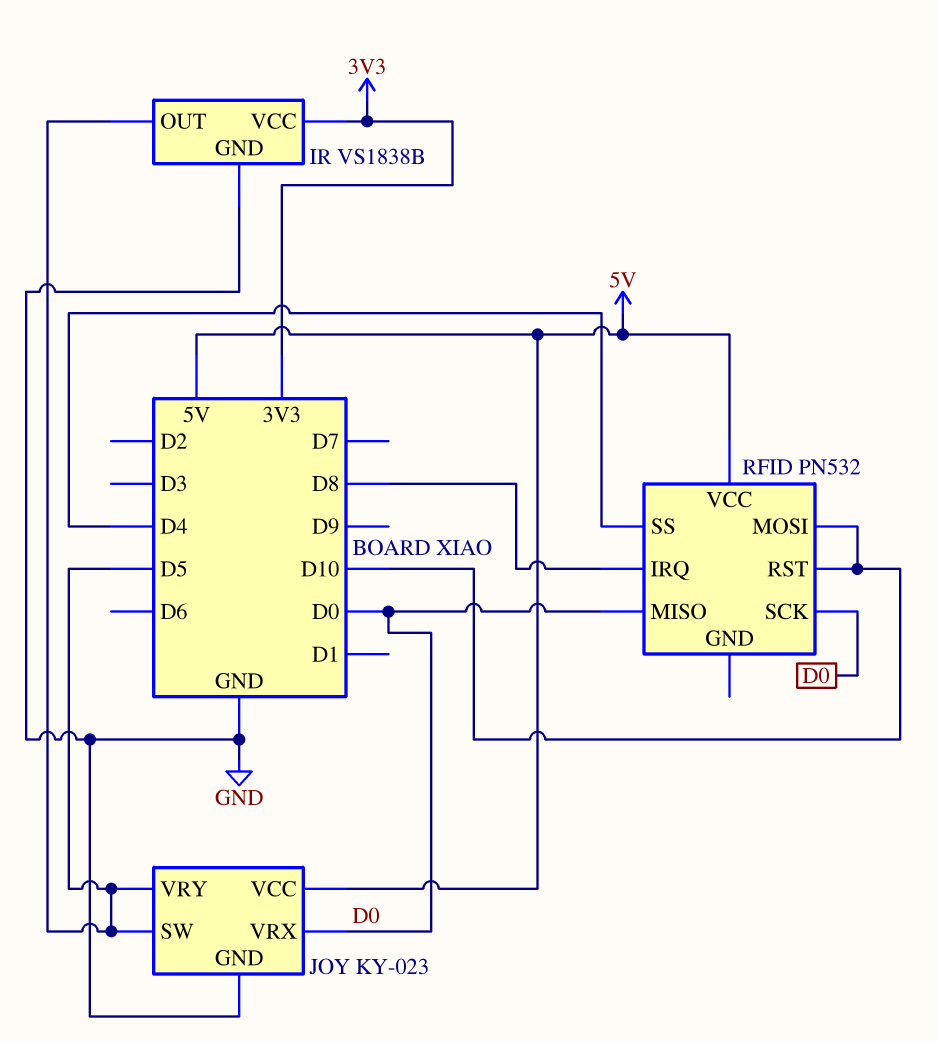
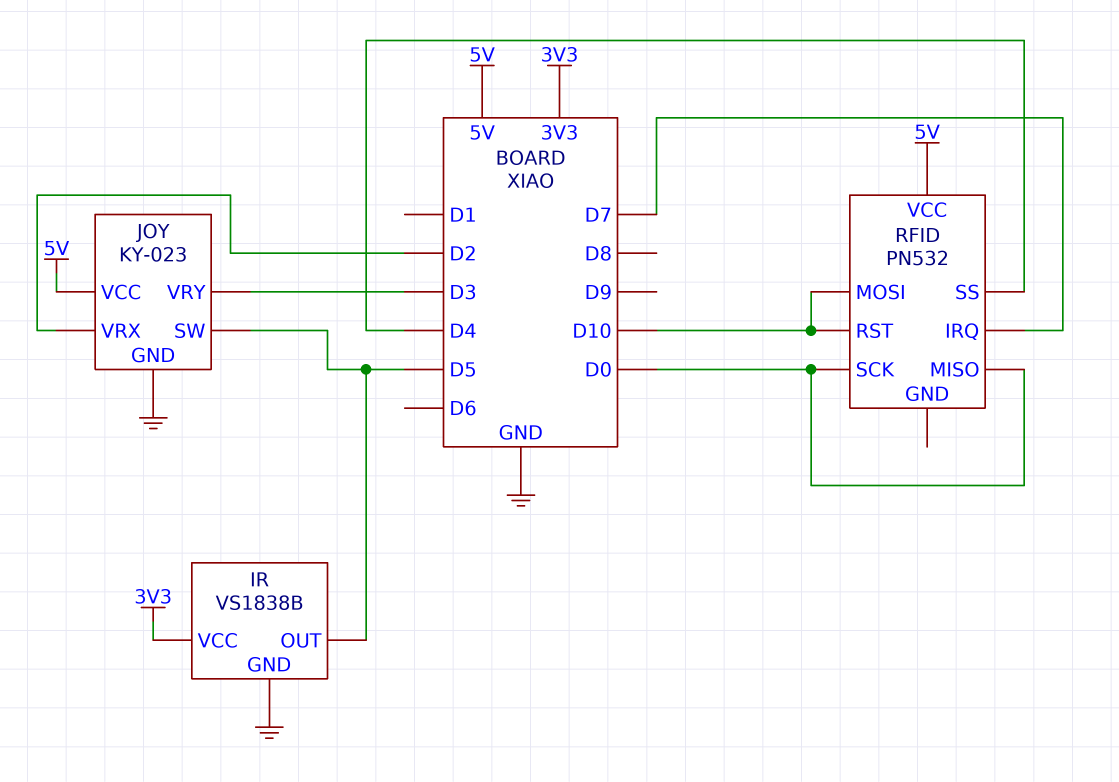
JOY pin VRX: D0 -> D2
JOY pin VRY: D5 -> D3
RFID pin IRQ: D8 -> D7

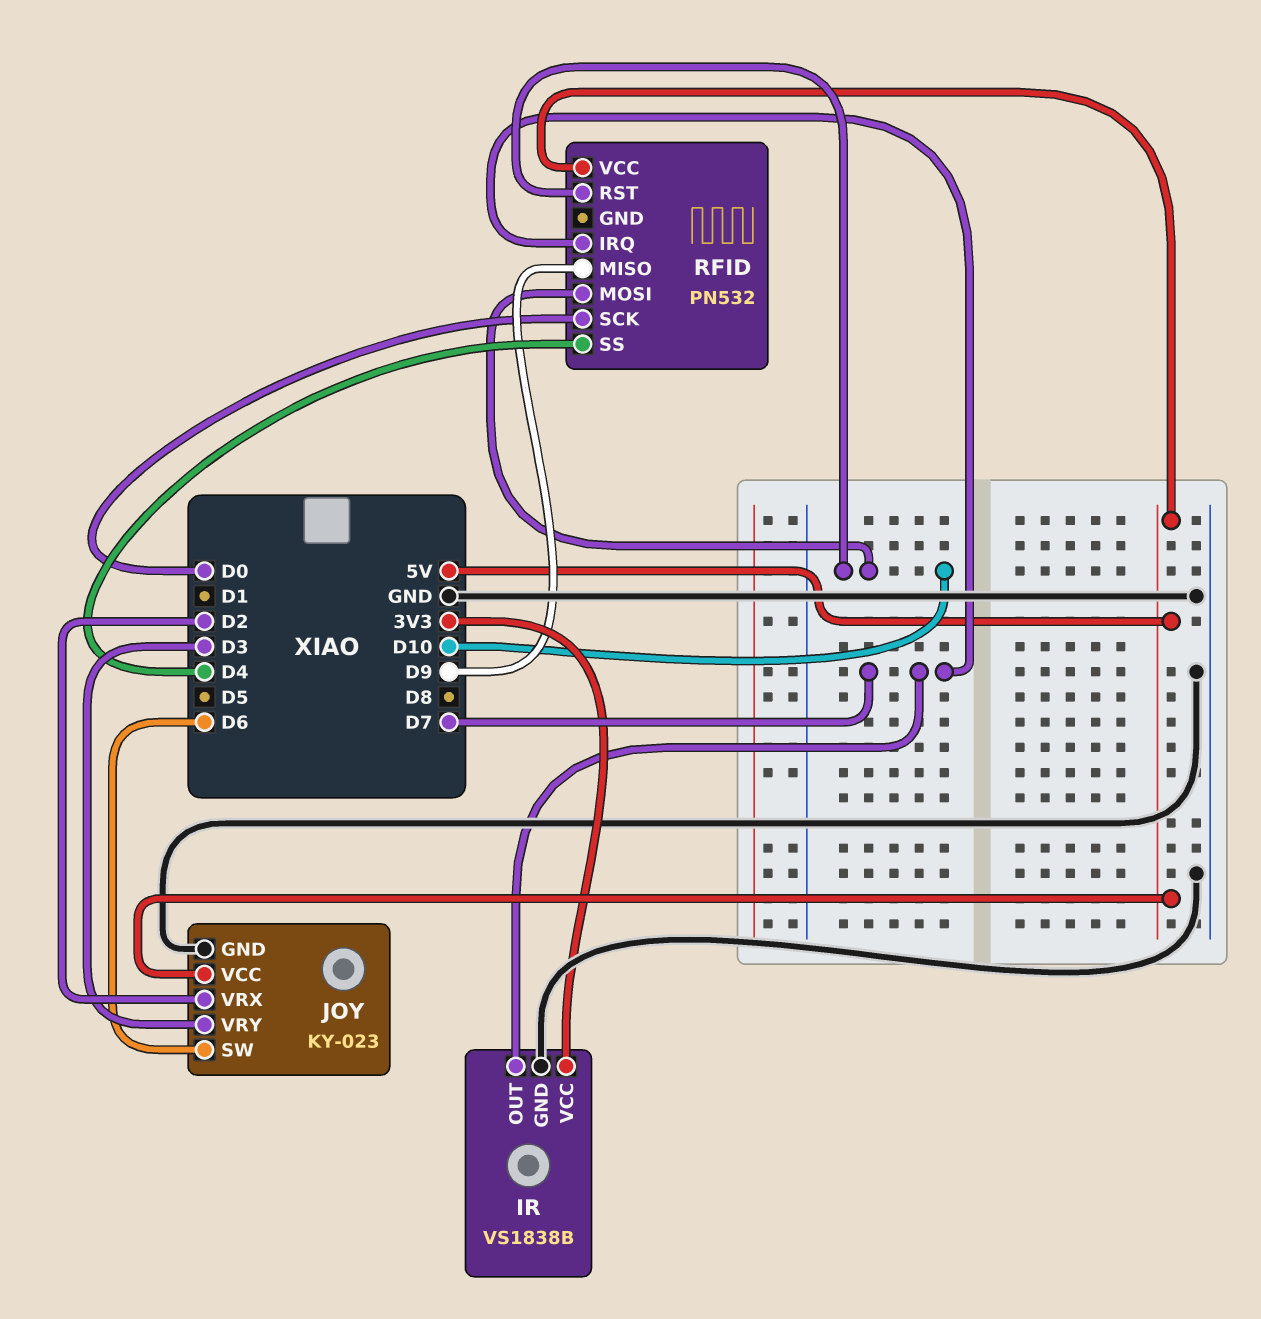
IR pin OUT: D5 -> D7
JOY pin SW: D5 -> D6
RFID pin MISO: D0 -> D9

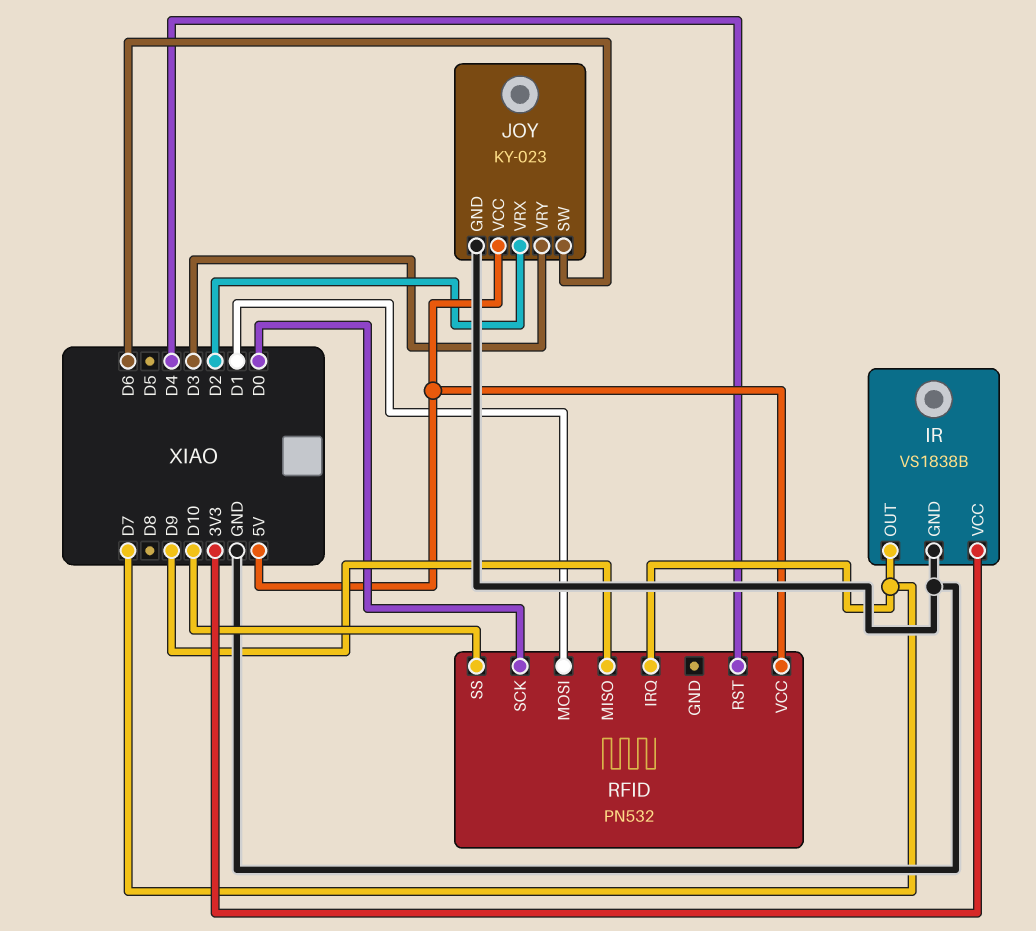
RFID pin MOSI: D10 -> D1
RFID pin RST: D10 -> D4
RFID pin SS: D4 -> D10

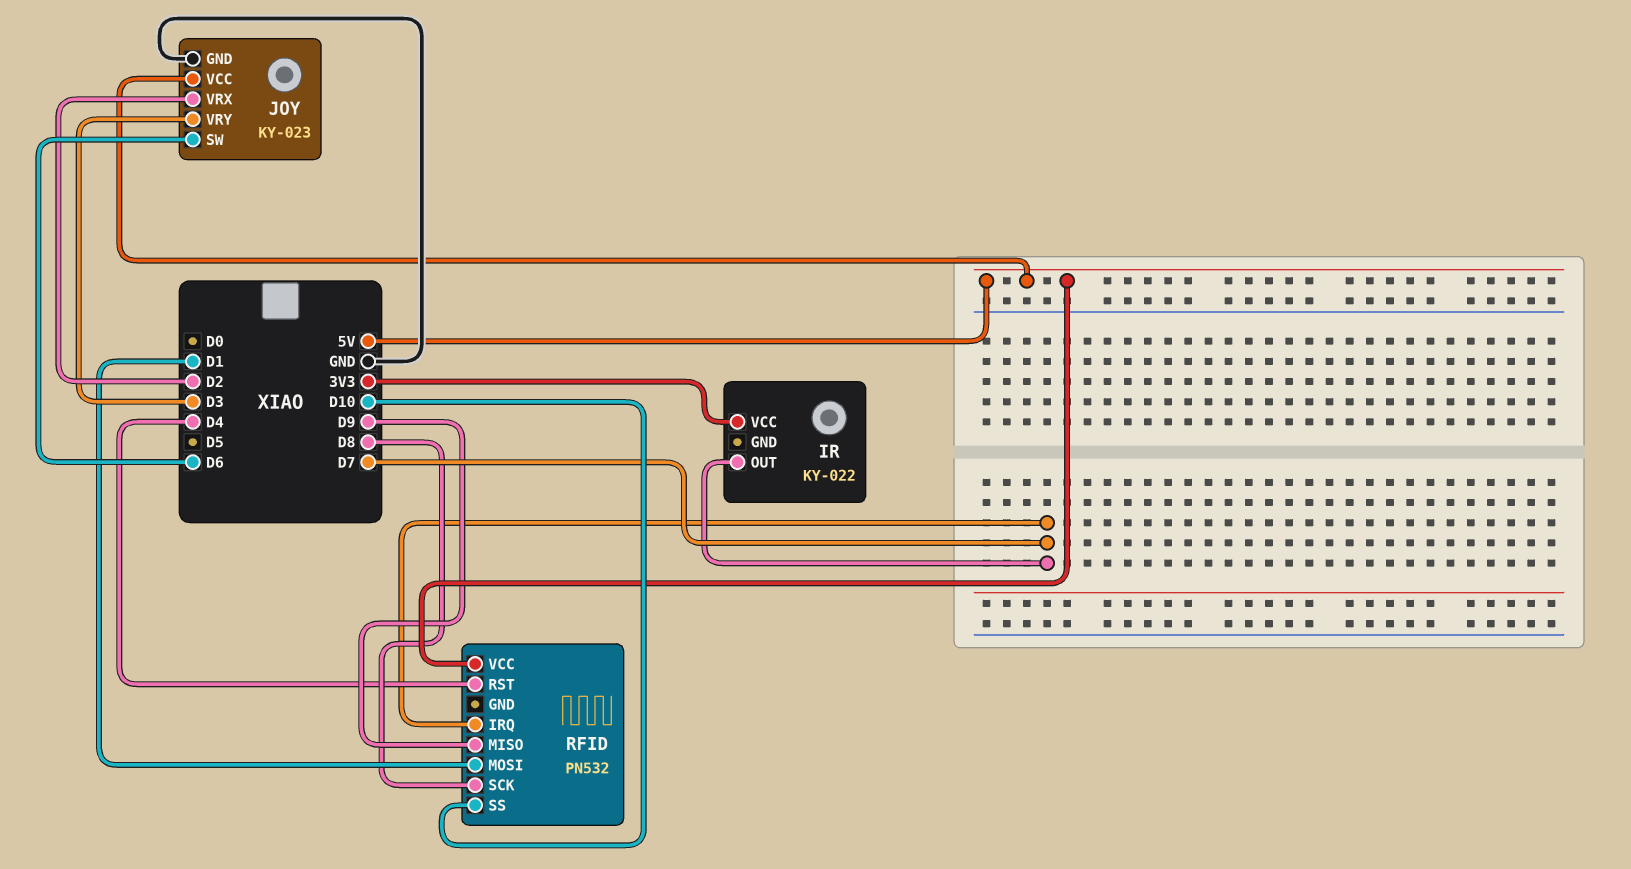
IR: VS1838B -> KY-022
IR pin GND: GND -> none
RFID pin SCK: D0 -> D8

